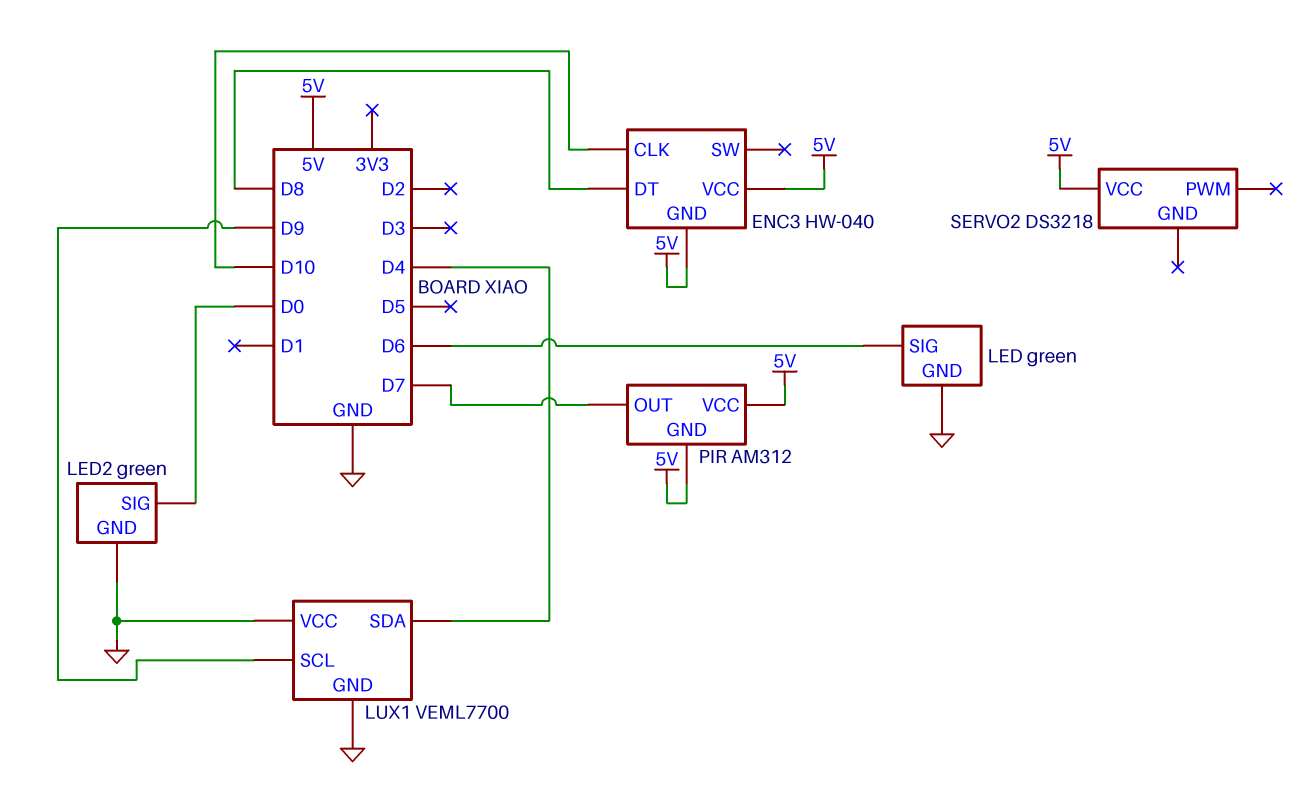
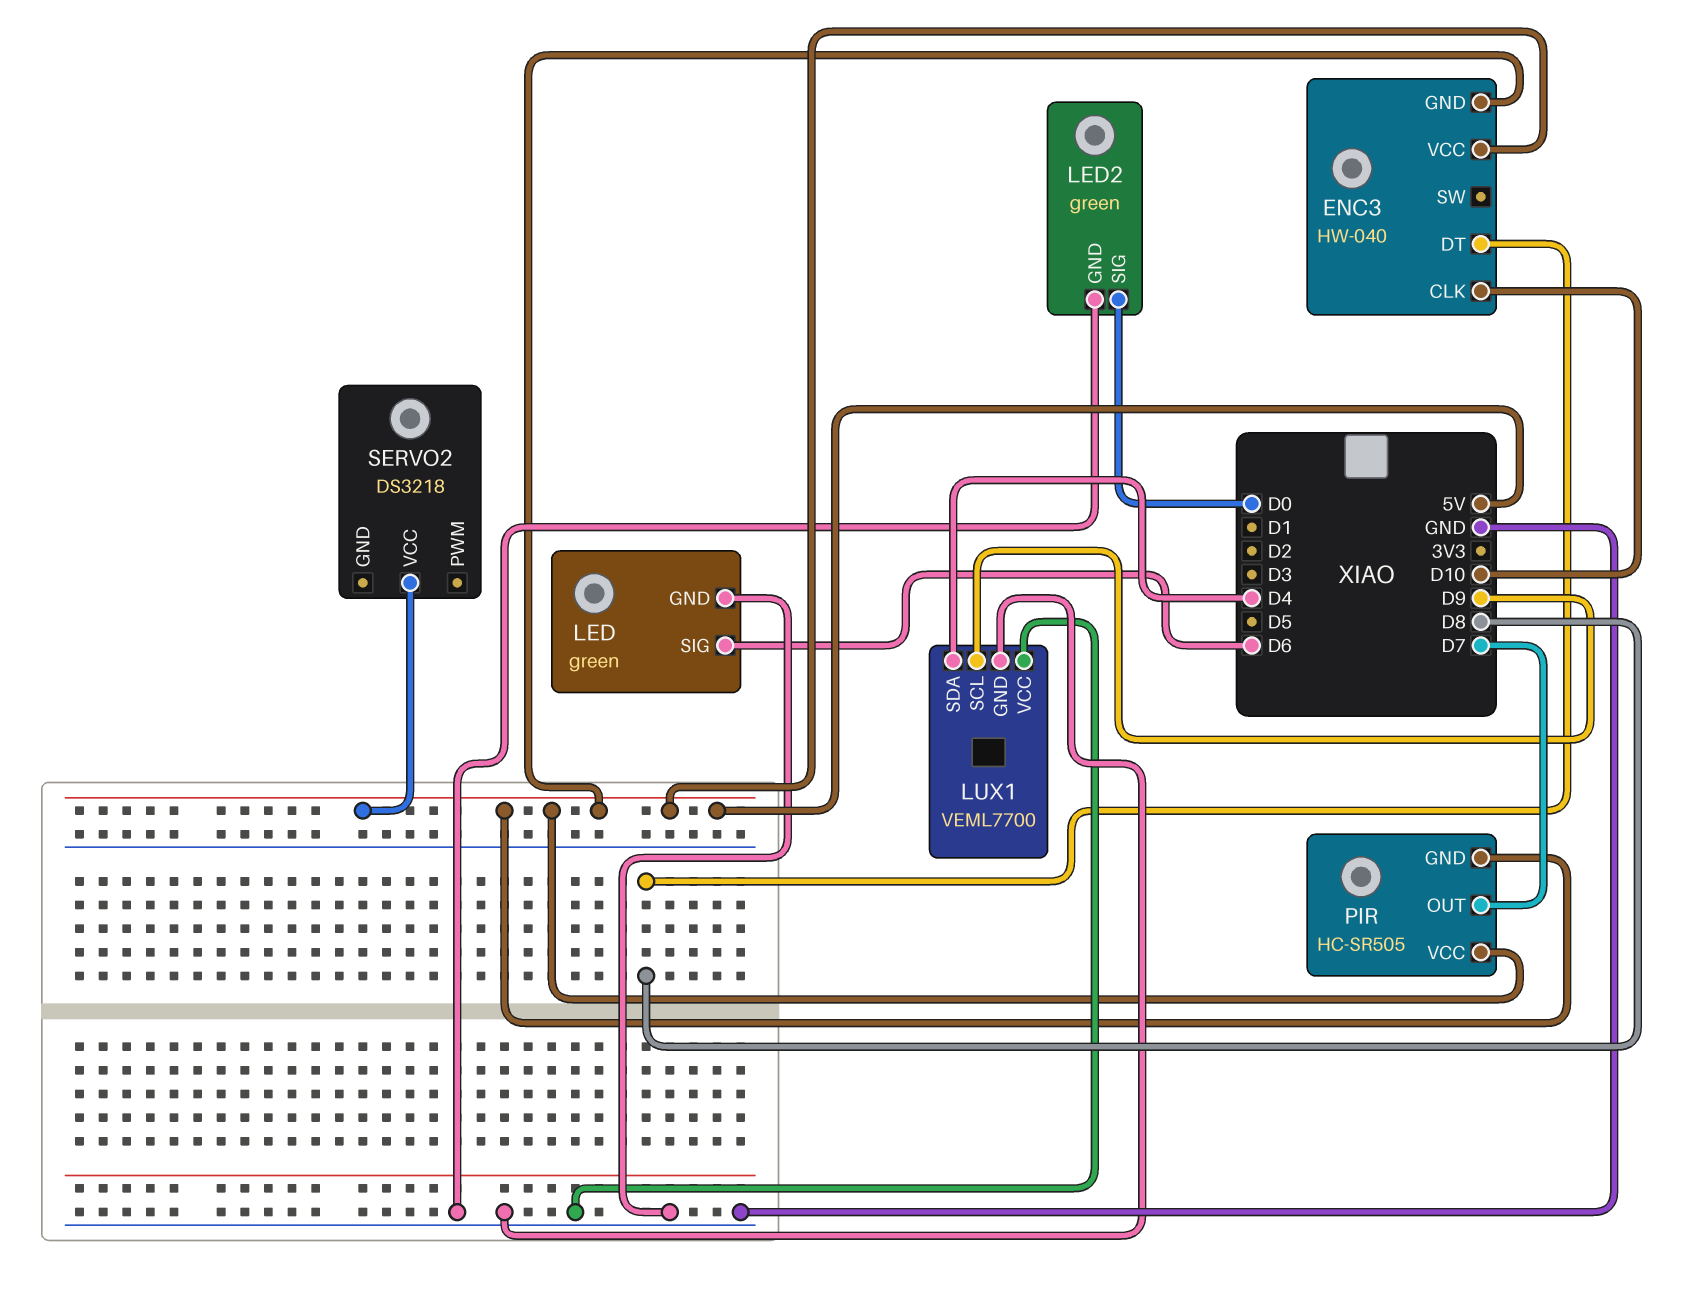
PIR: AM312 -> HC-SR505

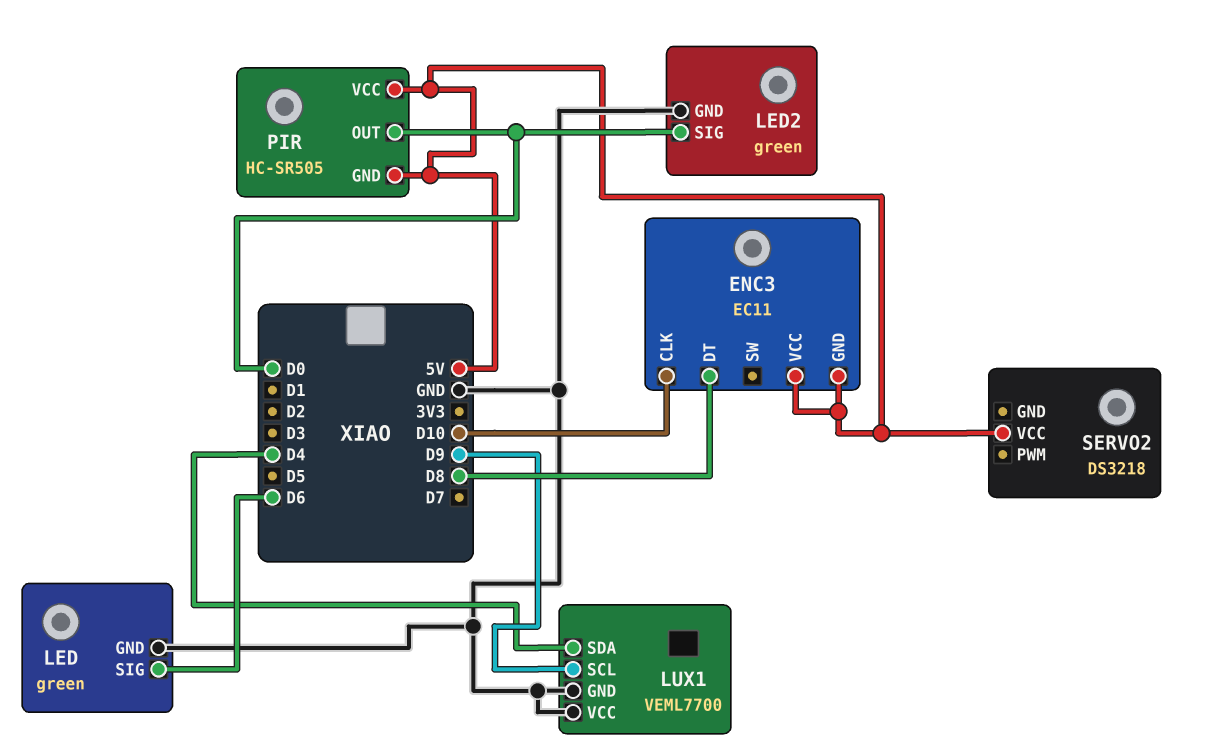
ENC3: HW-040 -> EC11
PIR pin OUT: D7 -> D0

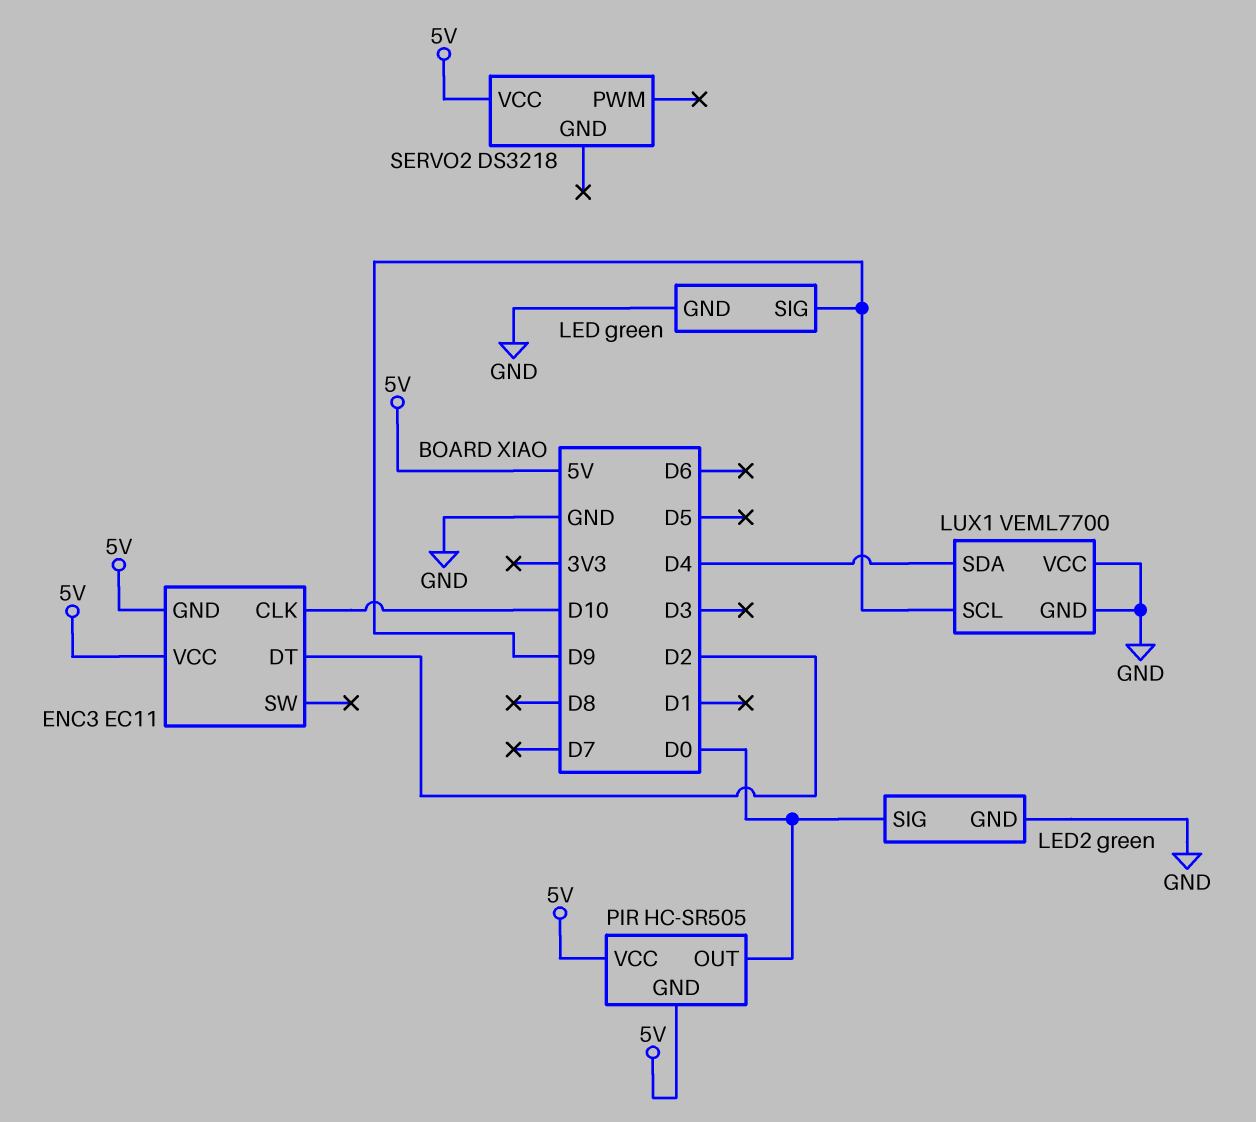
ENC3 pin DT: D8 -> D2
LED pin SIG: D6 -> D9

